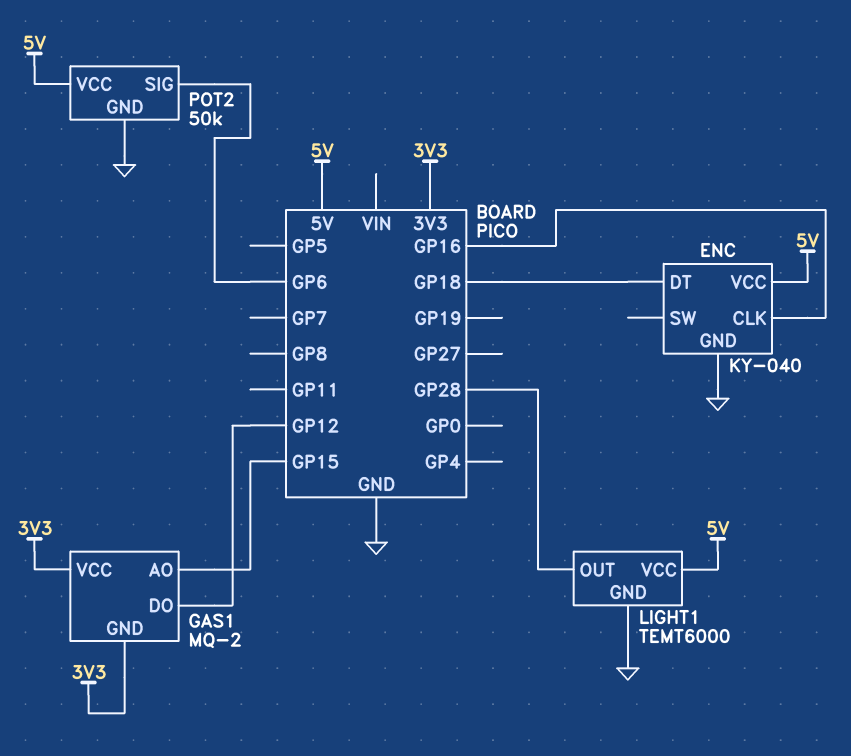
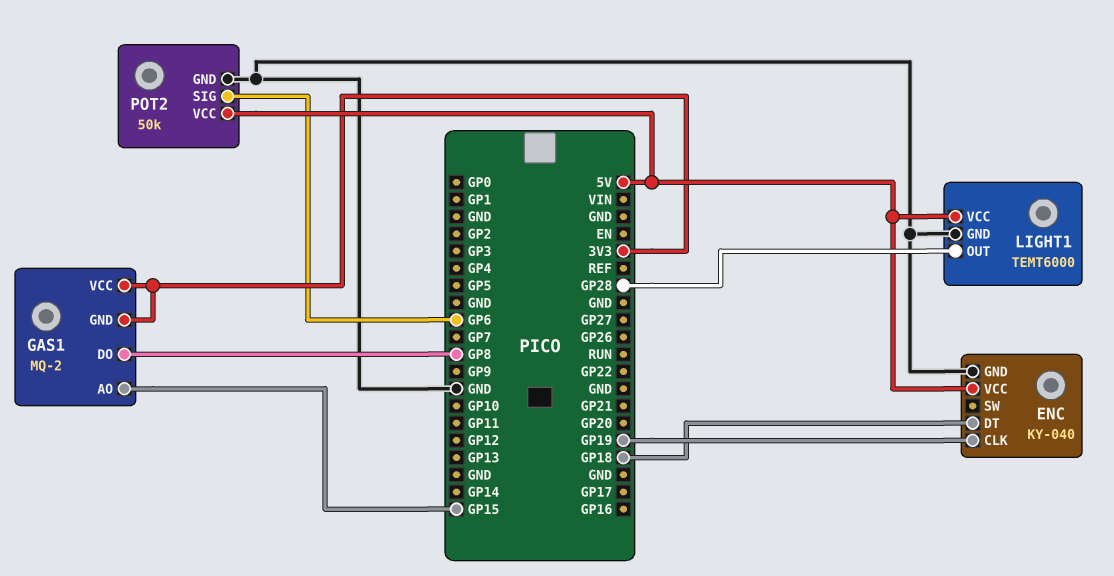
ENC pin CLK: GP16 -> GP19
GAS1 pin DO: GP12 -> GP8

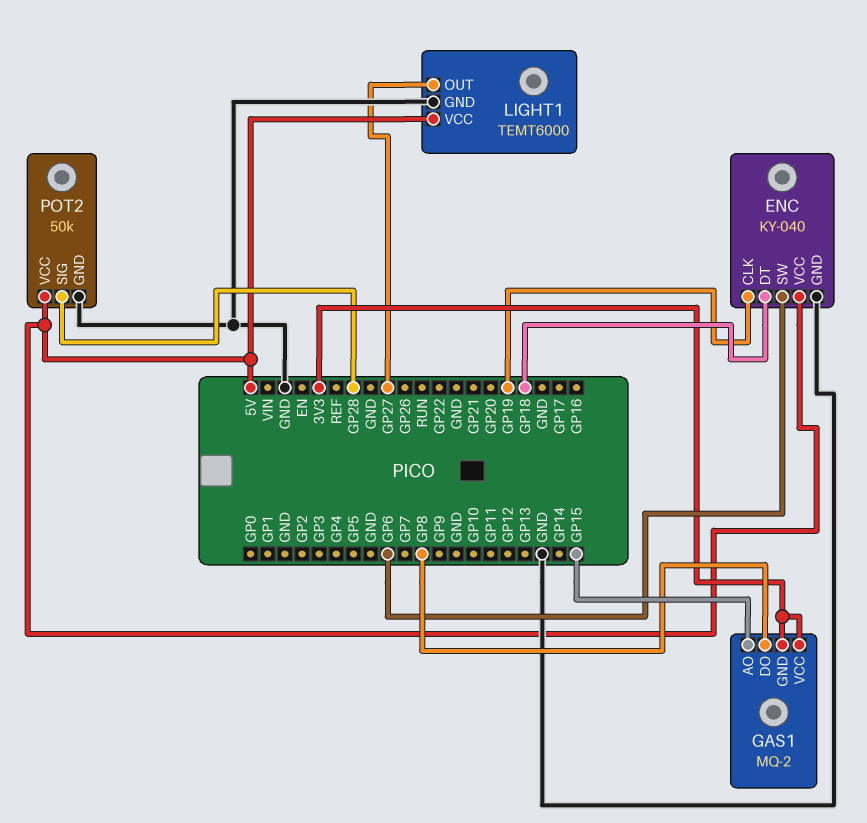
ENC pin SW: none -> GP6
LIGHT1 pin OUT: GP28 -> GP27
POT2 pin SIG: GP6 -> GP28

